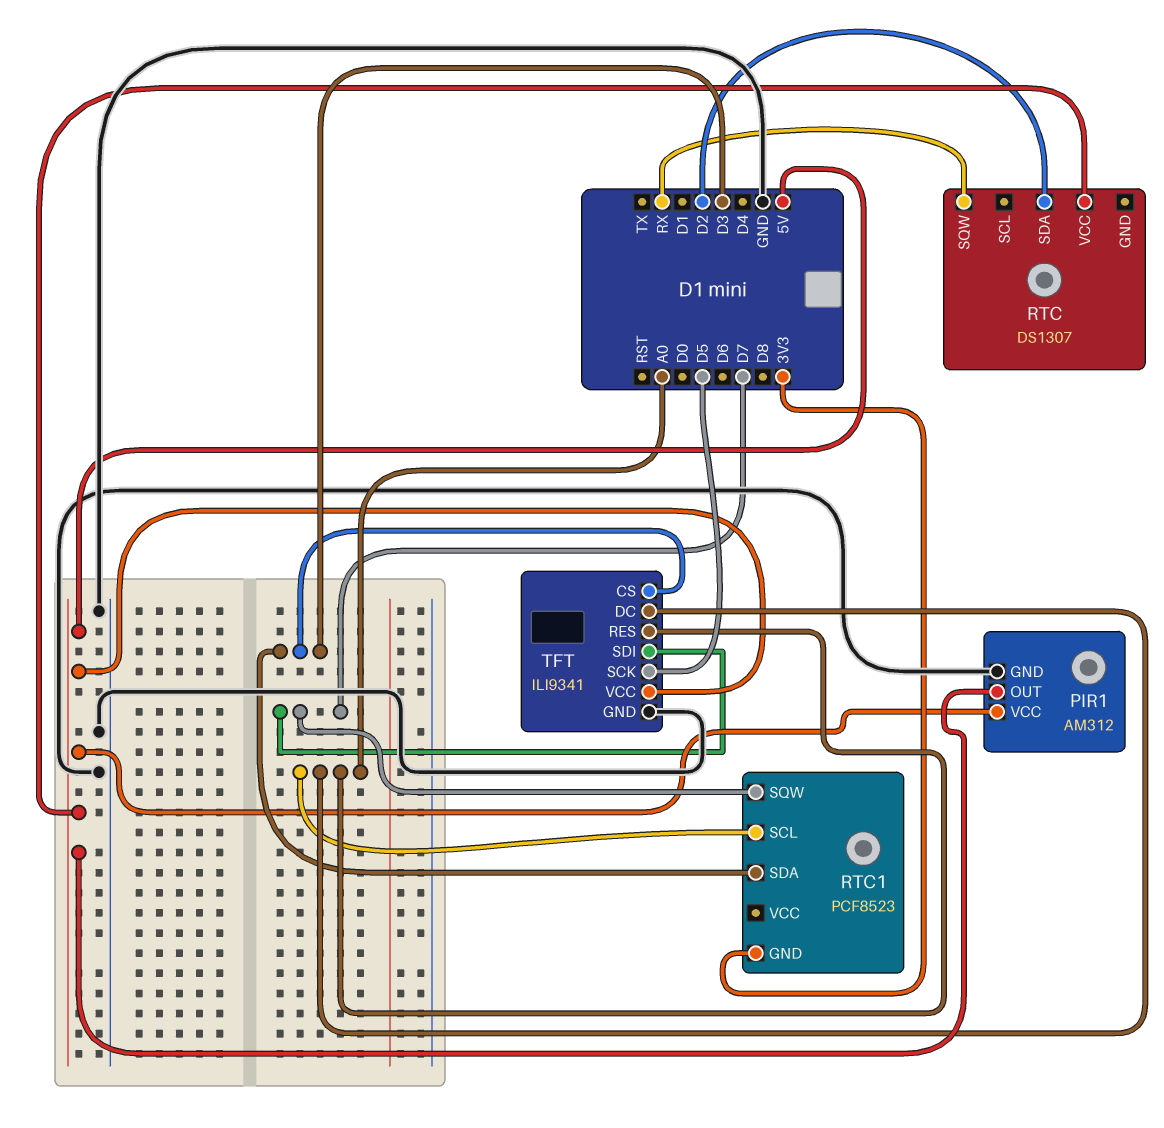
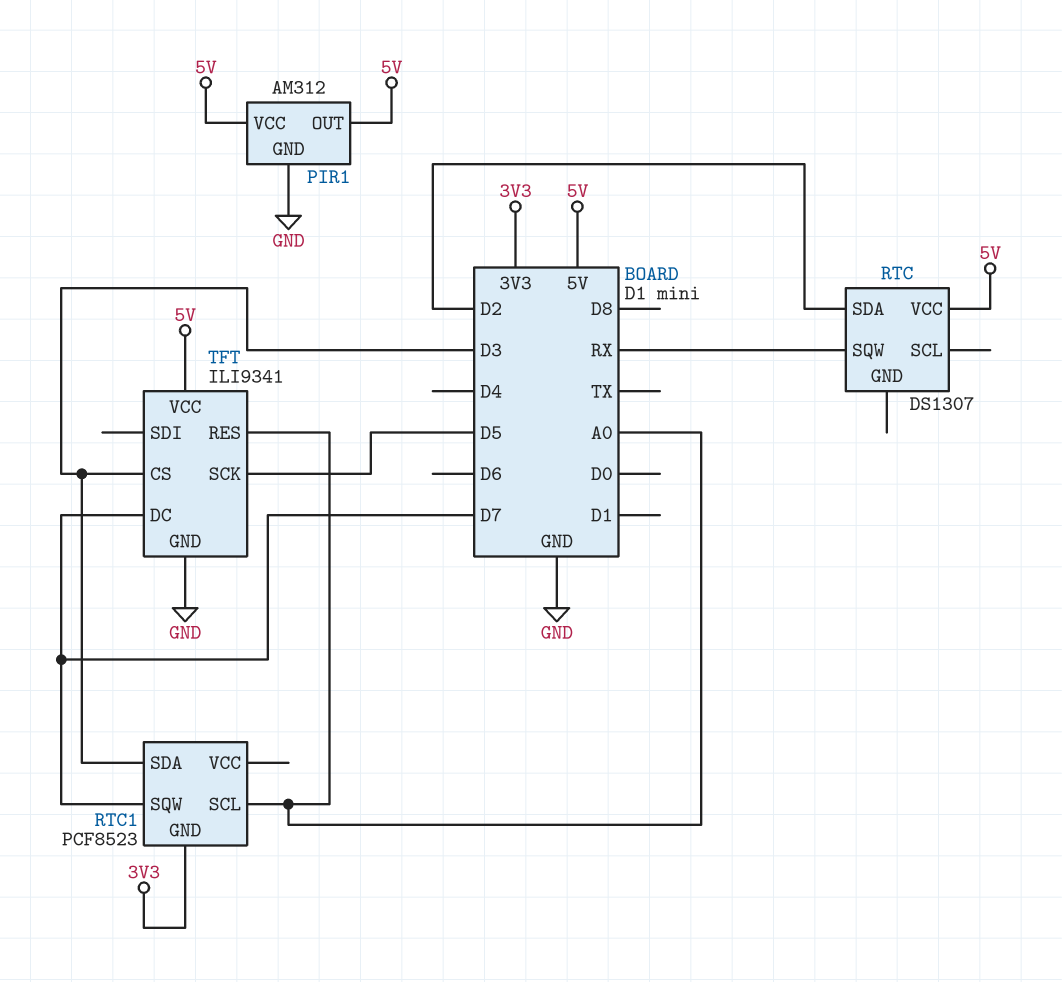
TFT pin DC: A0 -> D7
TFT pin SDI: D7 -> none

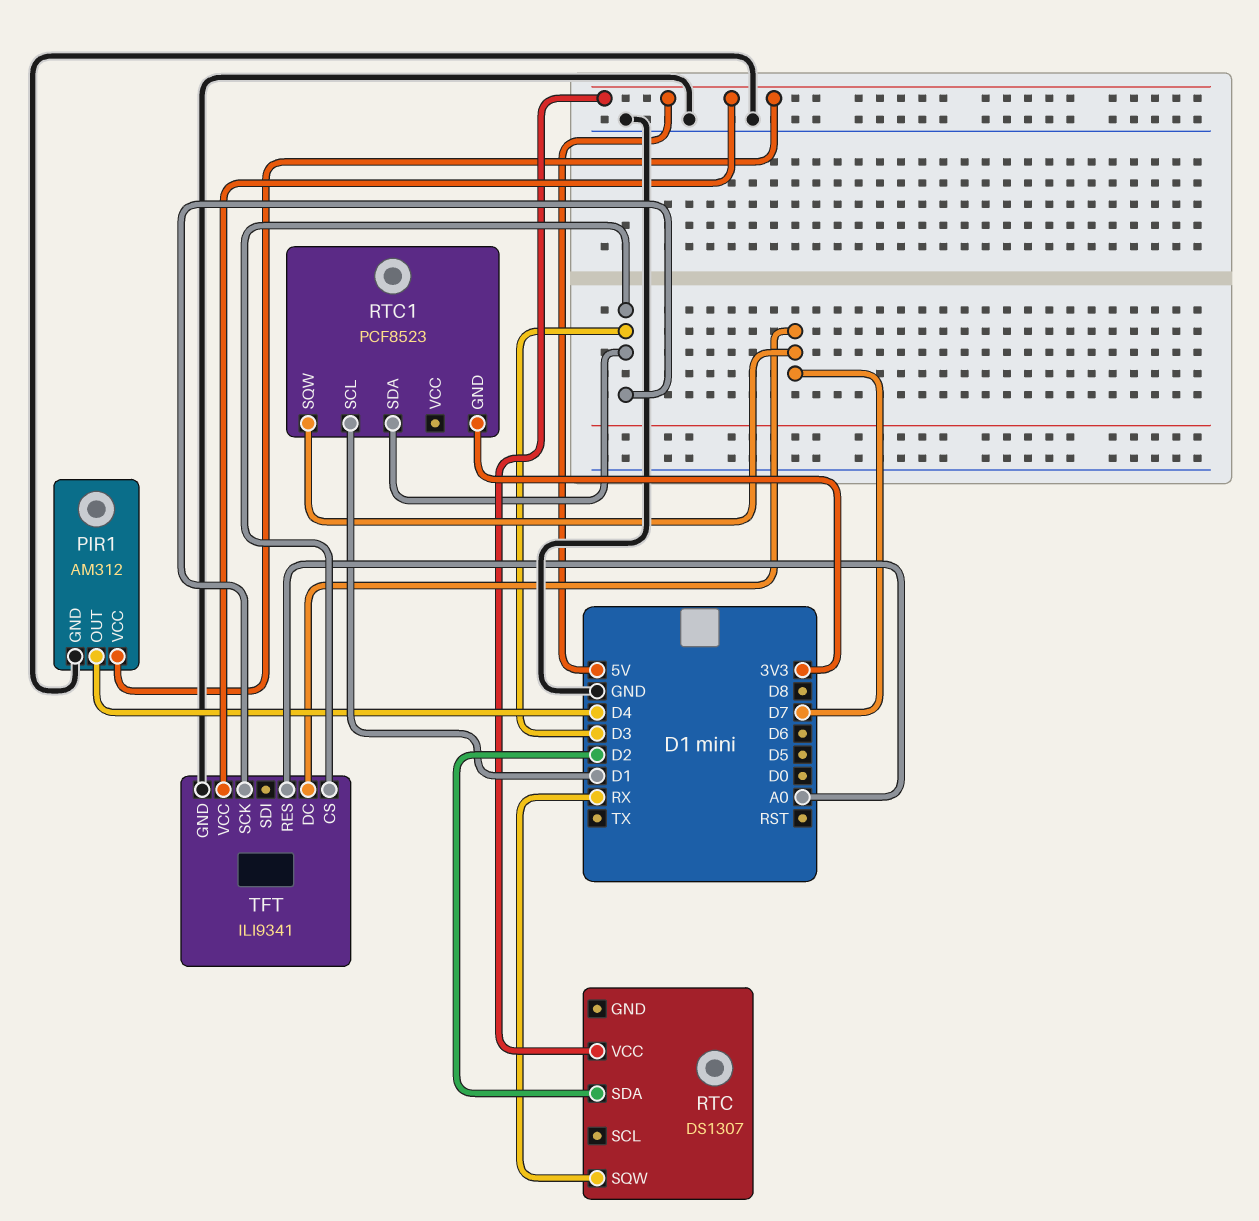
PIR1 pin OUT: 5V -> D4
RTC1 pin SCL: A0 -> D1
TFT pin SCK: D5 -> D3

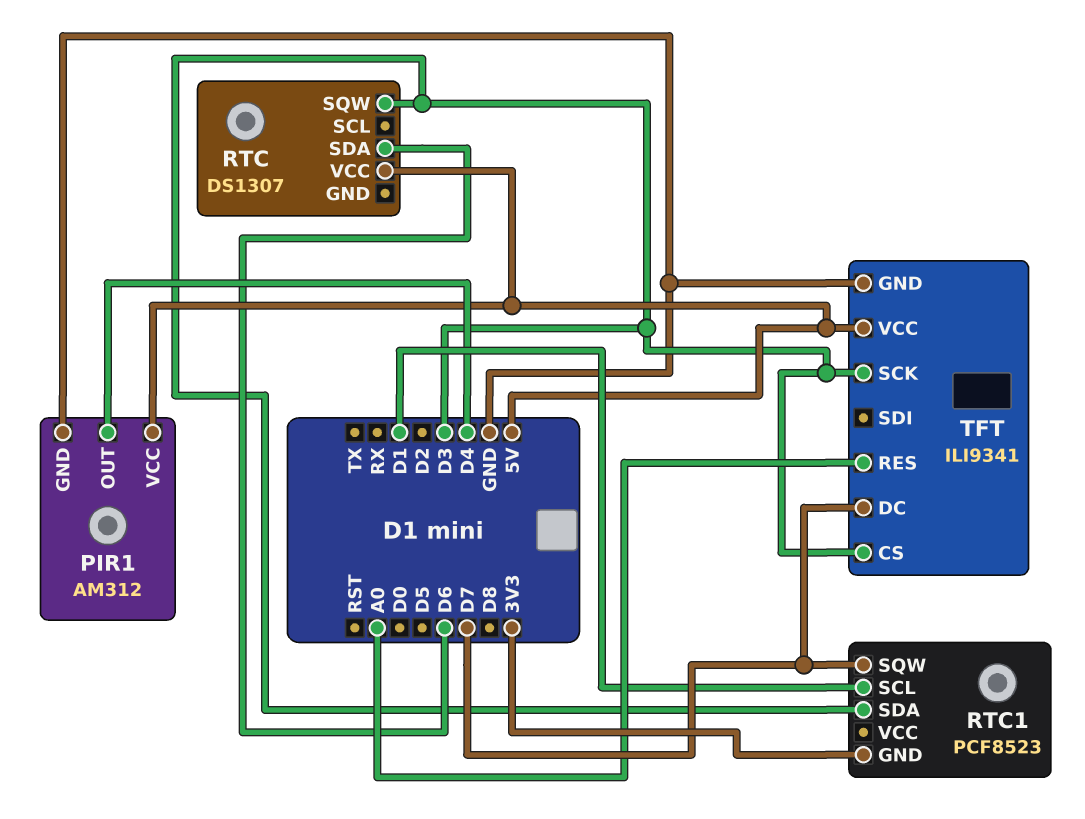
RTC pin SDA: D2 -> D6
RTC pin SQW: RX -> D3

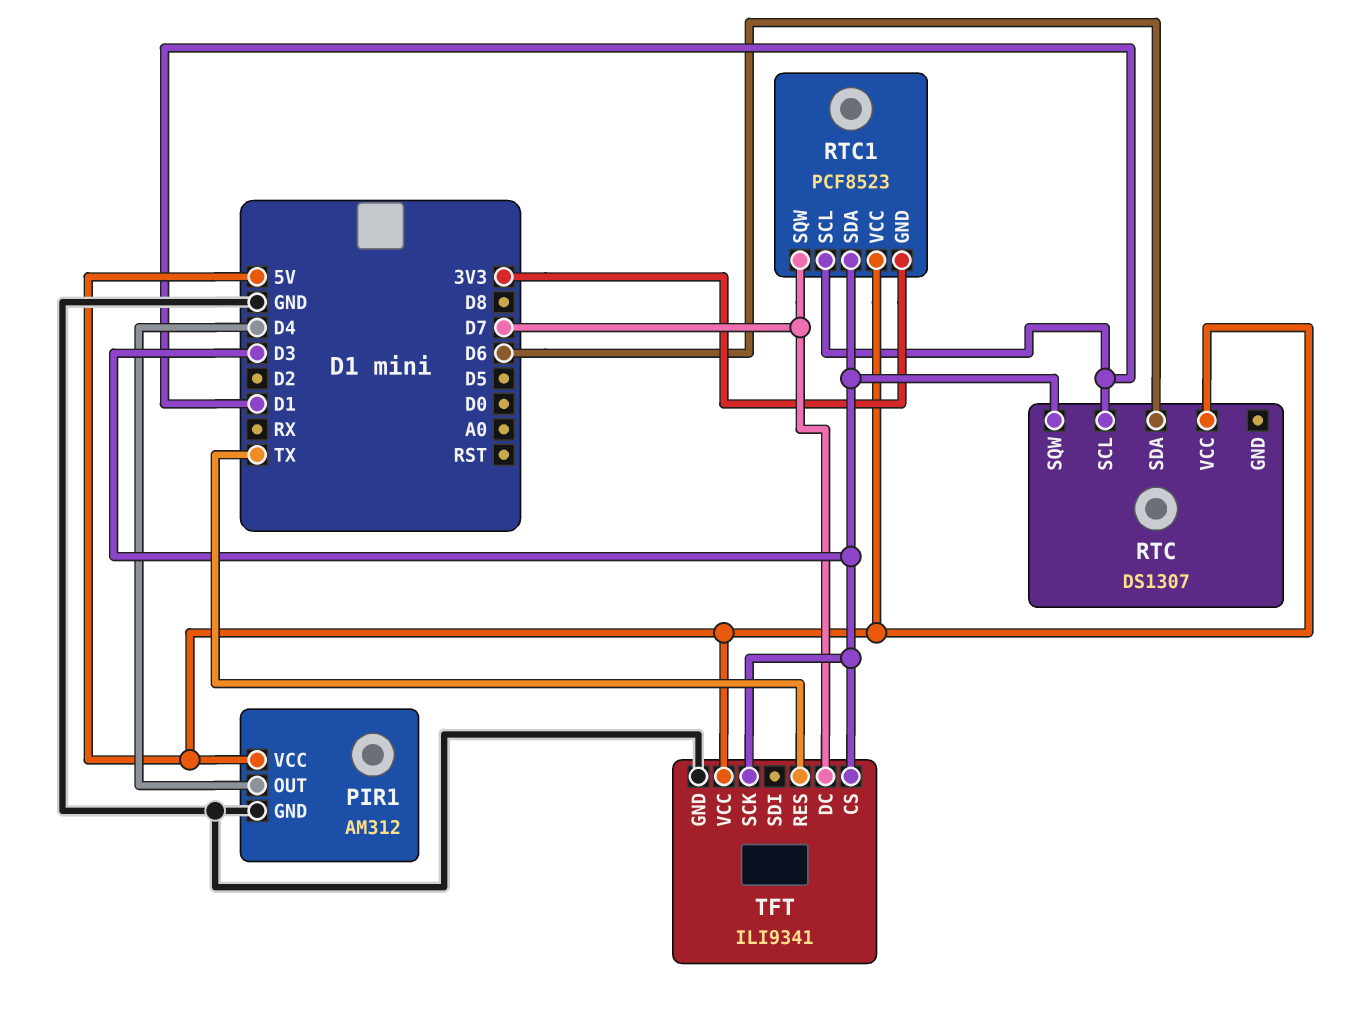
RTC pin SCL: none -> D1
RTC1 pin VCC: none -> 5V
TFT pin RES: A0 -> TX

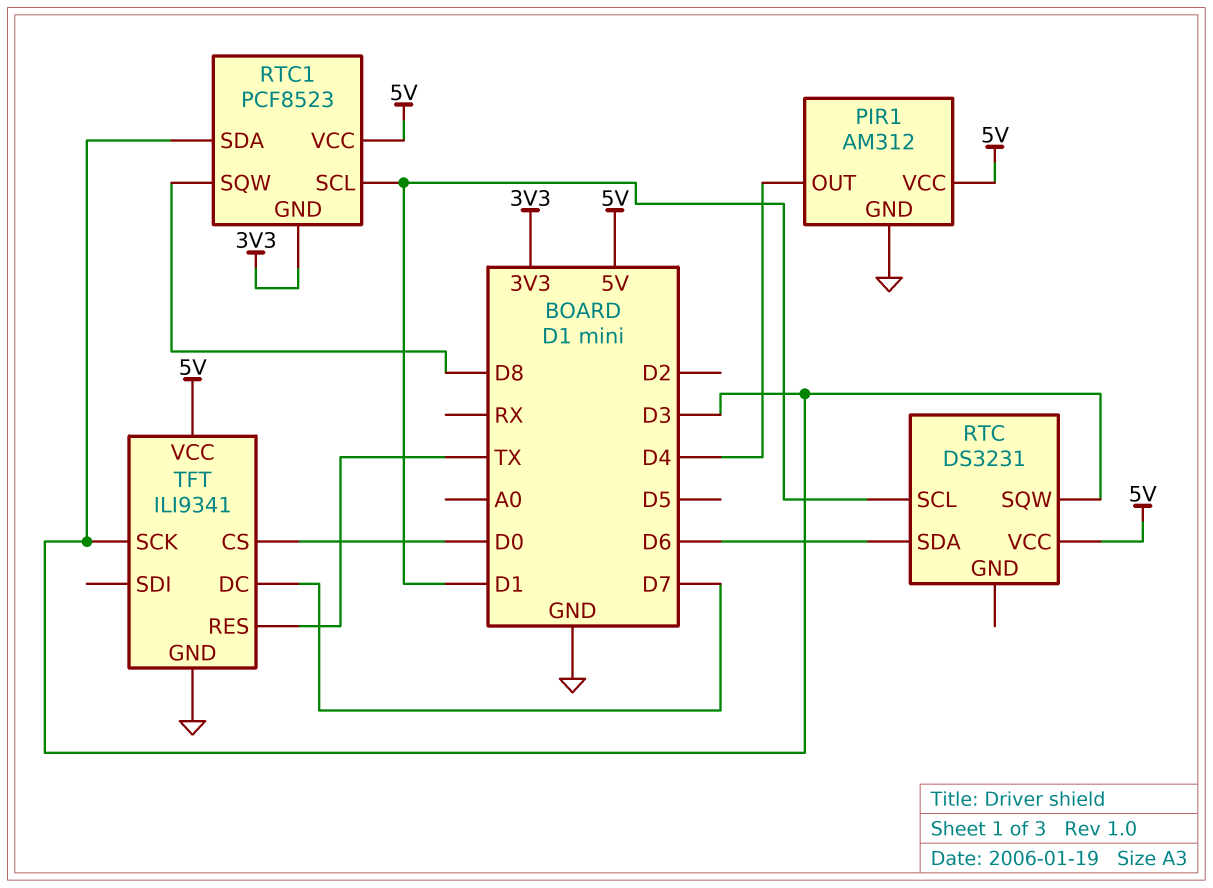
RTC: DS1307 -> DS3231
RTC1 pin SQW: D7 -> D8
TFT pin CS: D3 -> D0

